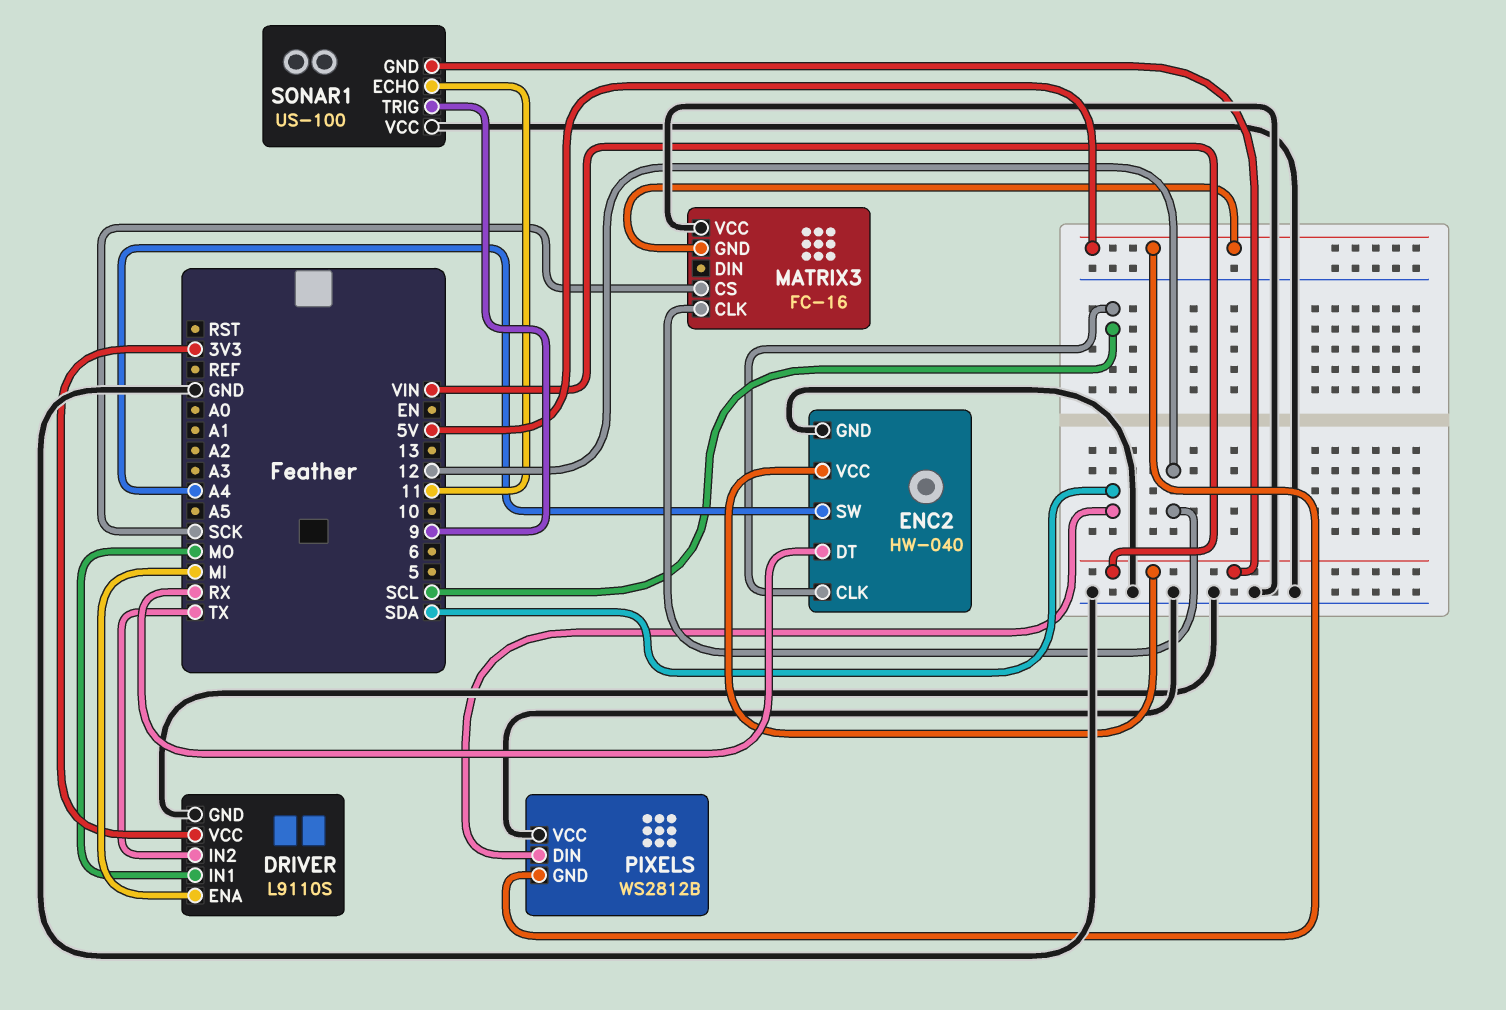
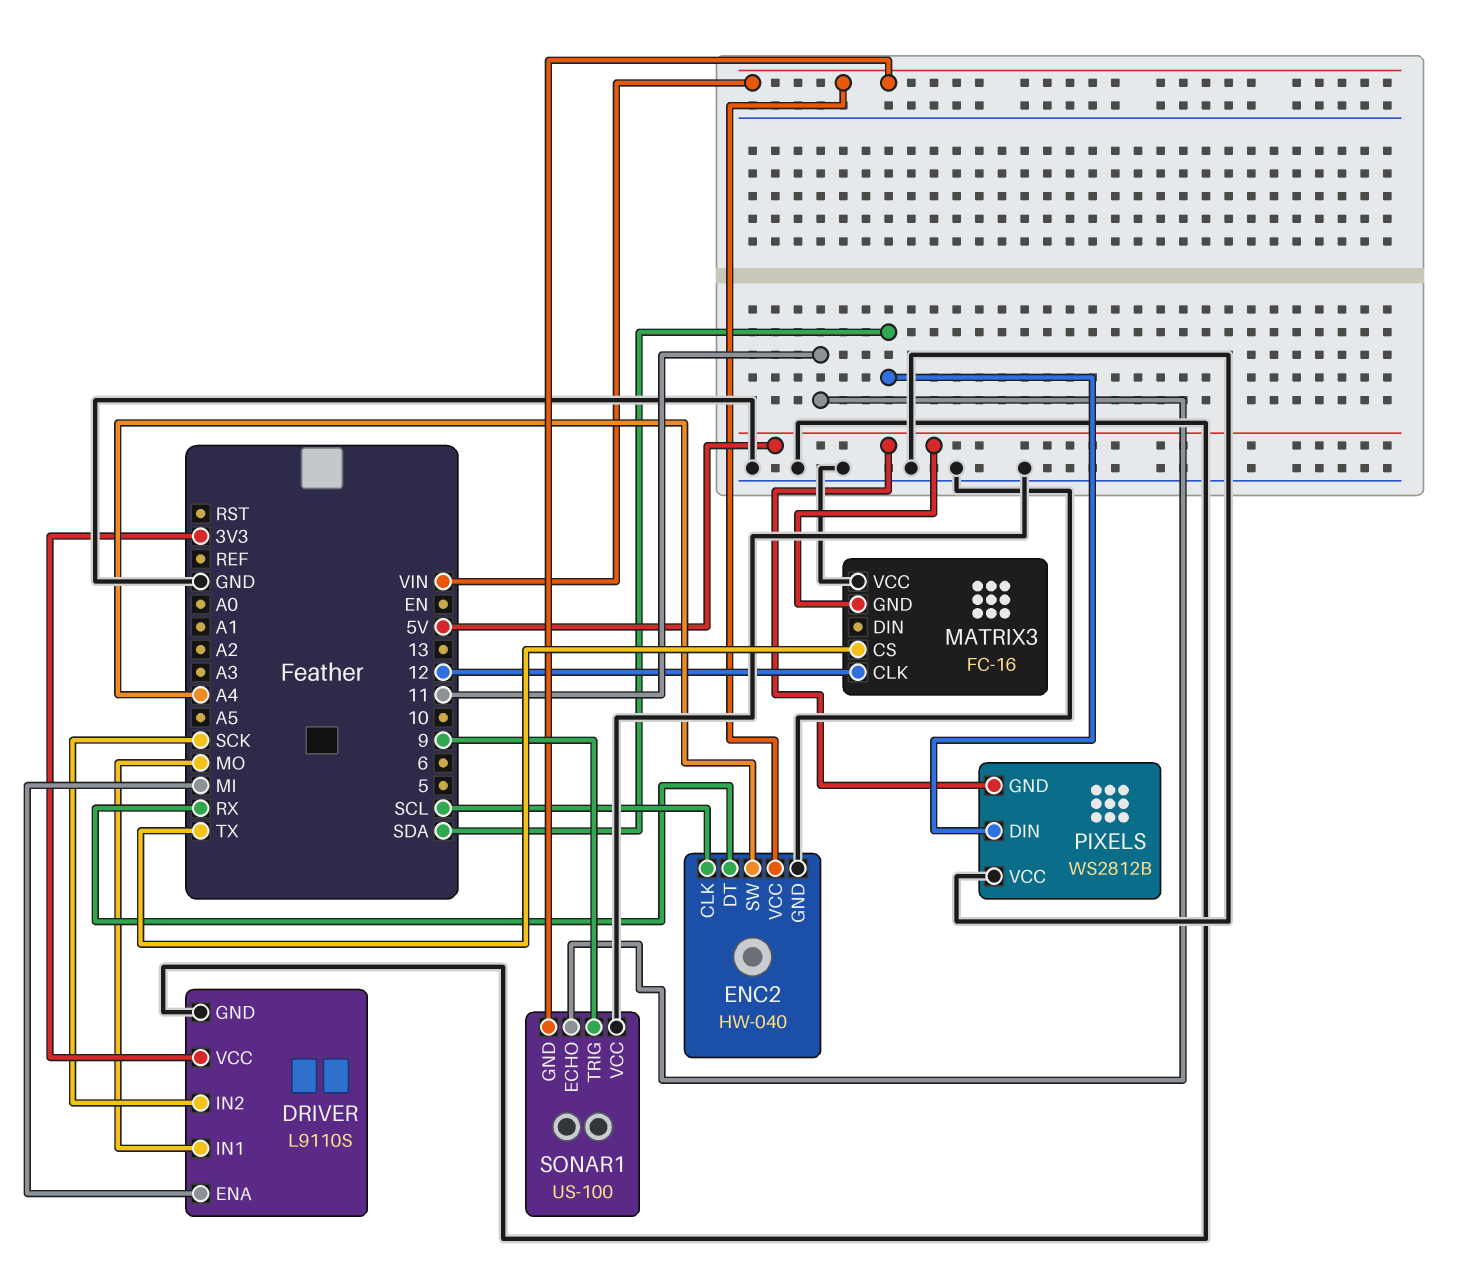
DRIVER pin IN2: TX -> SCK
MATRIX3 pin CS: SCK -> TX

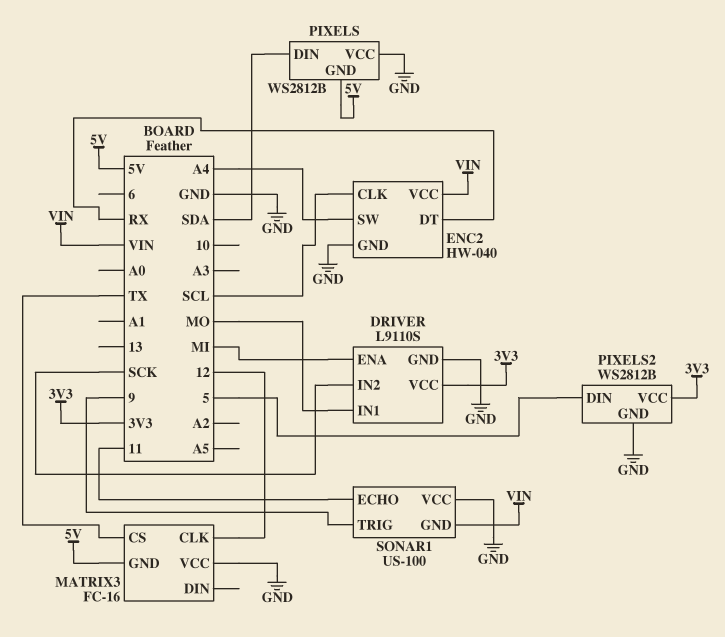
PIXELS2: none -> WS2812B
PIXELS2 pin DIN: none -> 5
PIXELS2 pin GND: none -> GND
PIXELS2 pin VCC: none -> 3V3

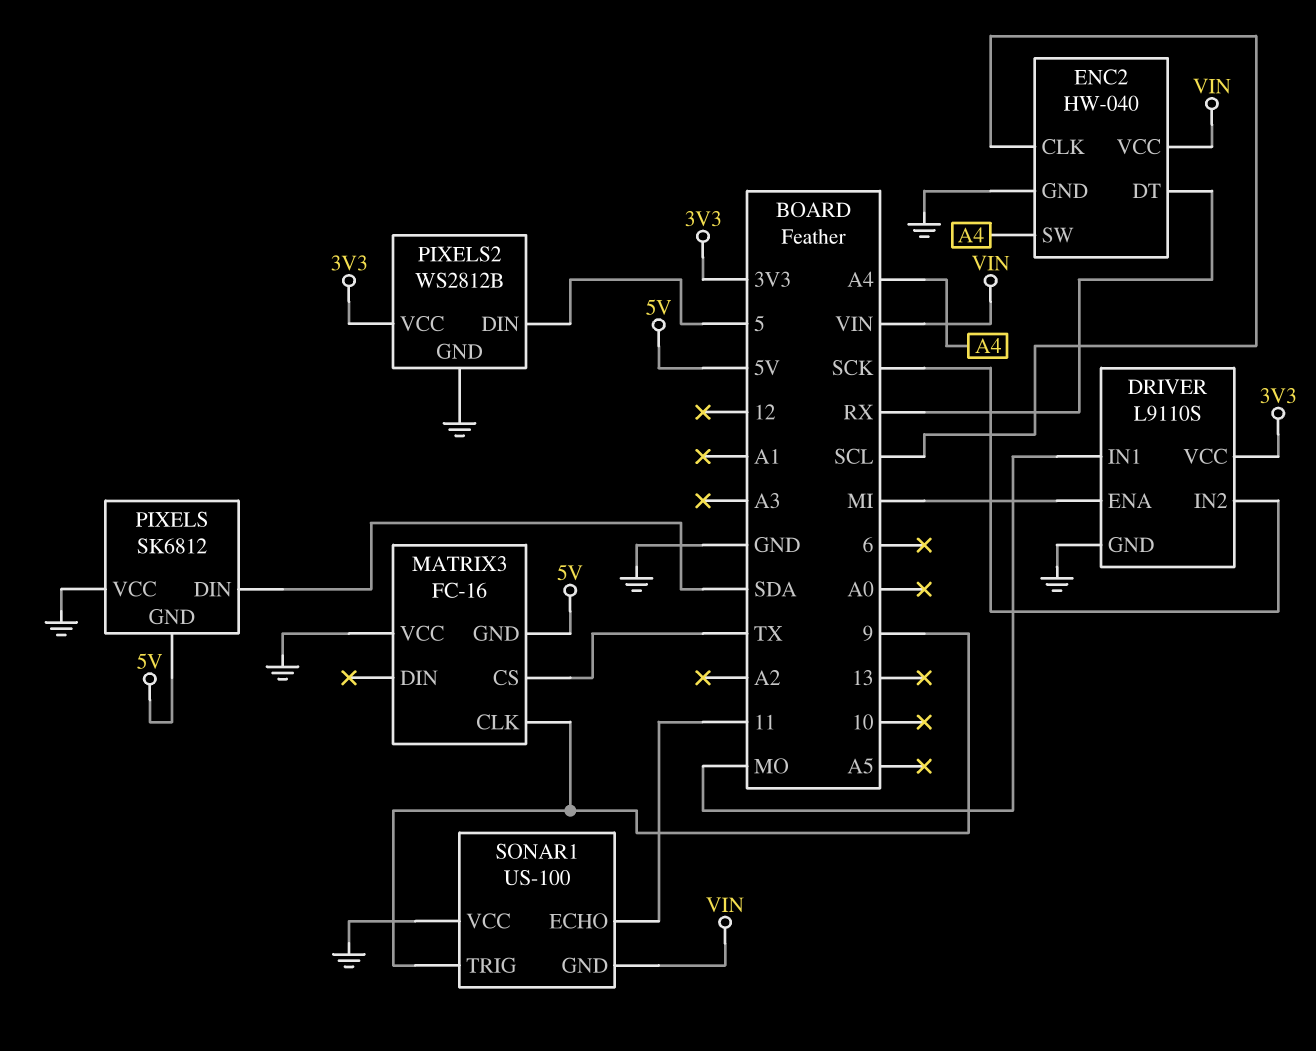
MATRIX3 pin CLK: 12 -> 9
PIXELS: WS2812B -> SK6812

